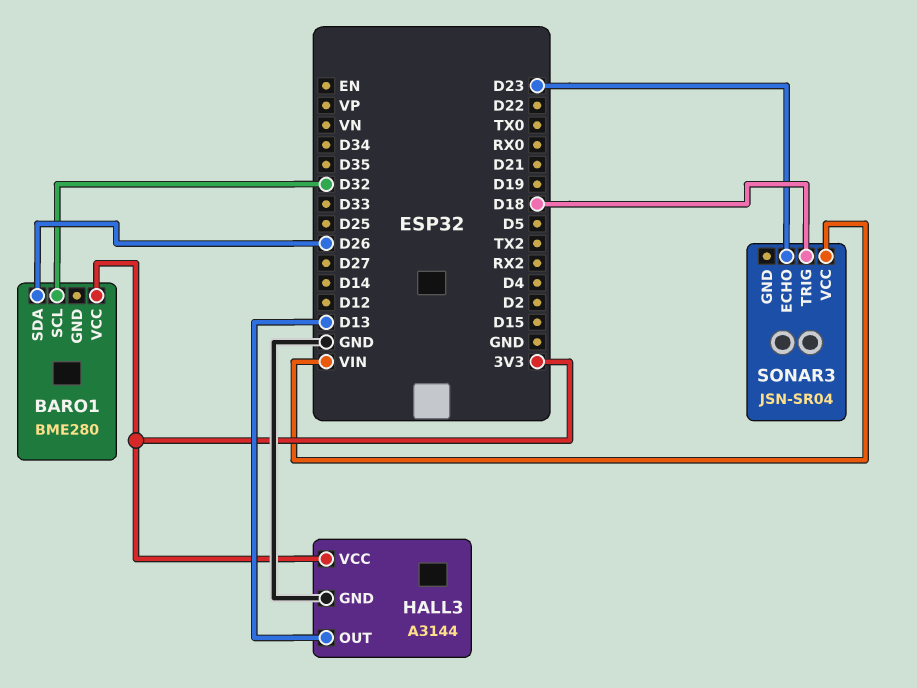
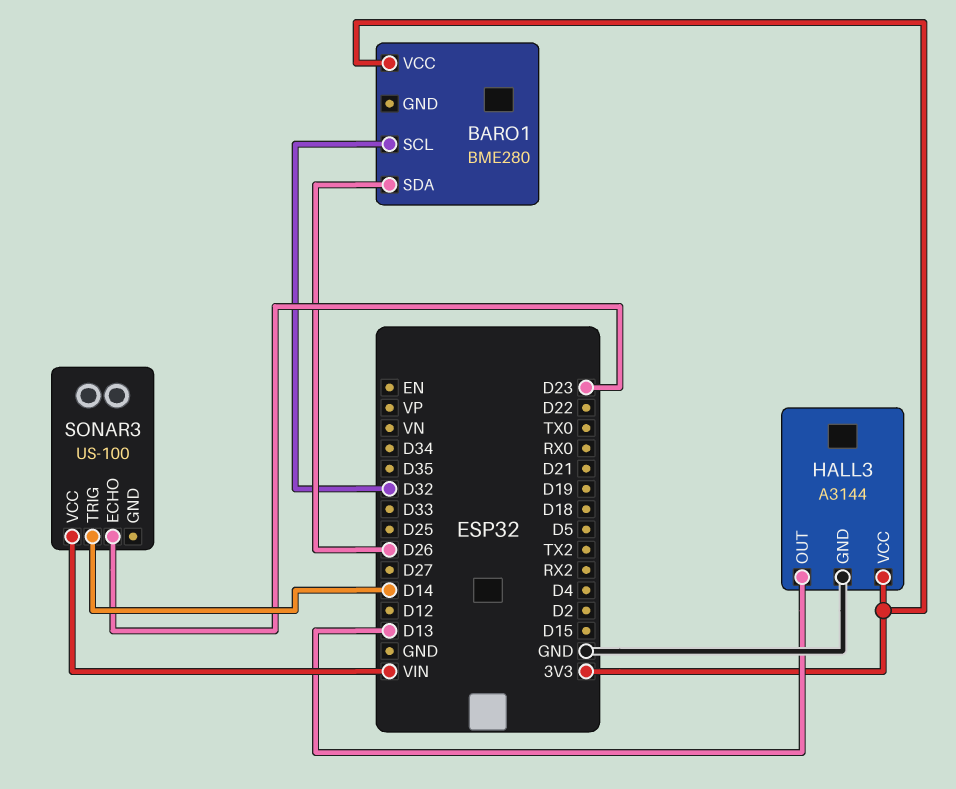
SONAR3: JSN-SR04 -> US-100
SONAR3 pin TRIG: D18 -> D14

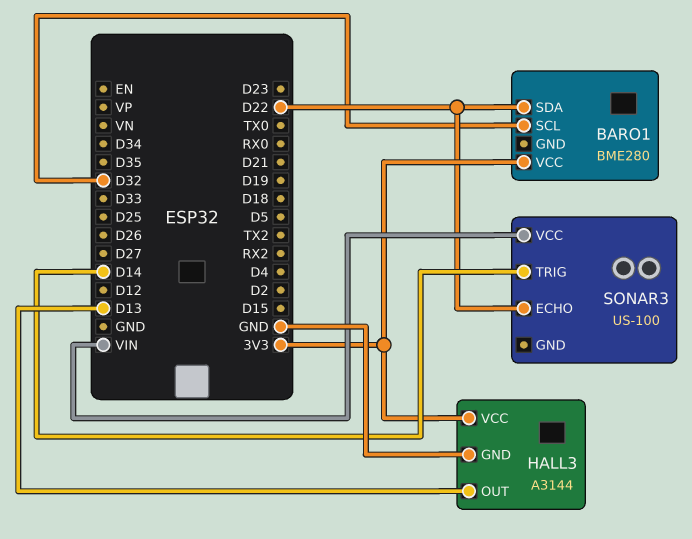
BARO1 pin SDA: D26 -> D22
SONAR3 pin ECHO: D23 -> D22

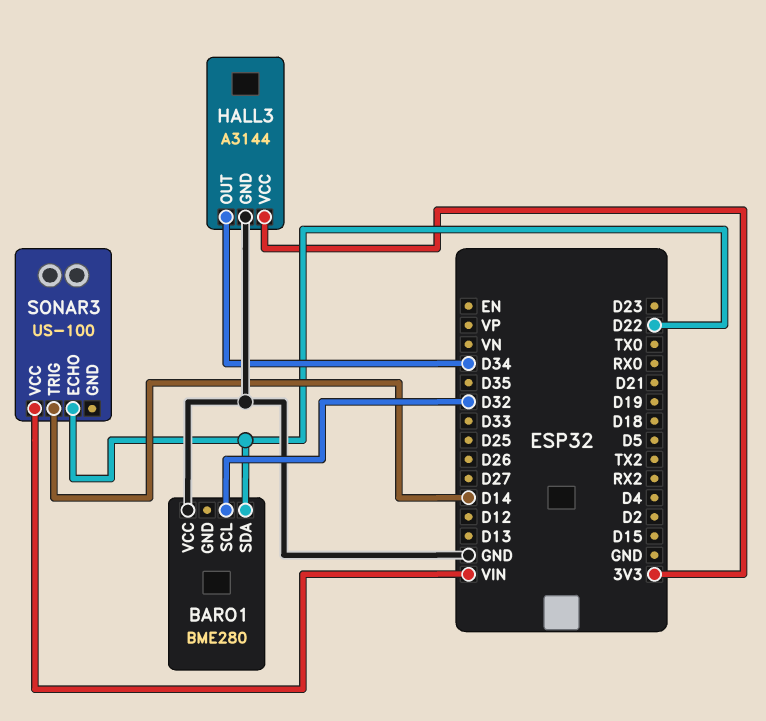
BARO1 pin VCC: 3V3 -> GND
HALL3 pin OUT: D13 -> D34

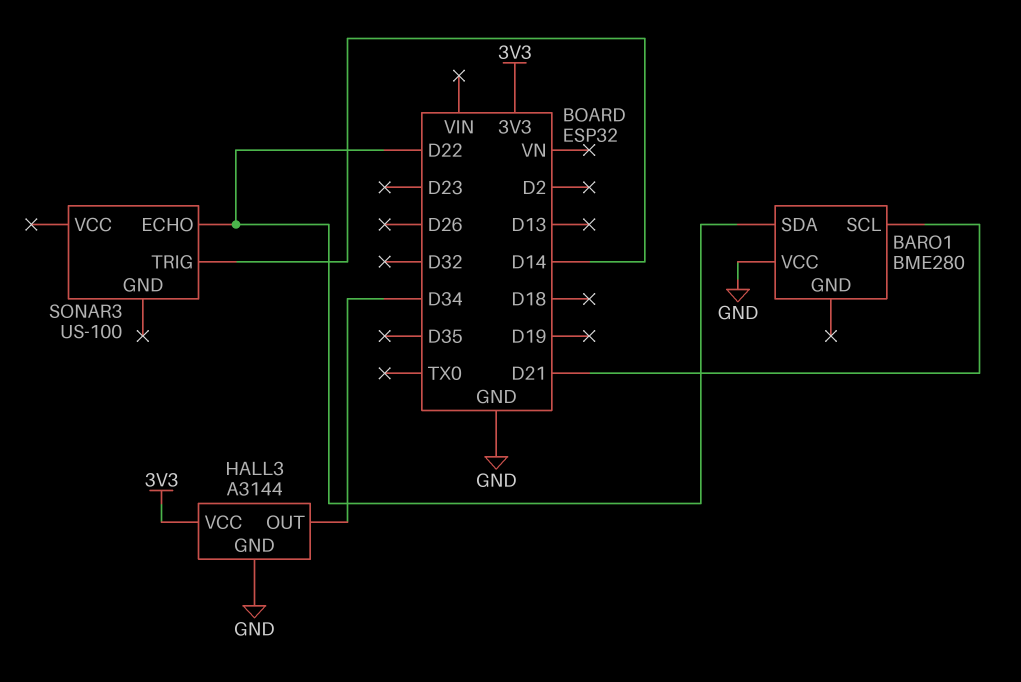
BARO1 pin SCL: D32 -> D21
SONAR3 pin VCC: VIN -> none

